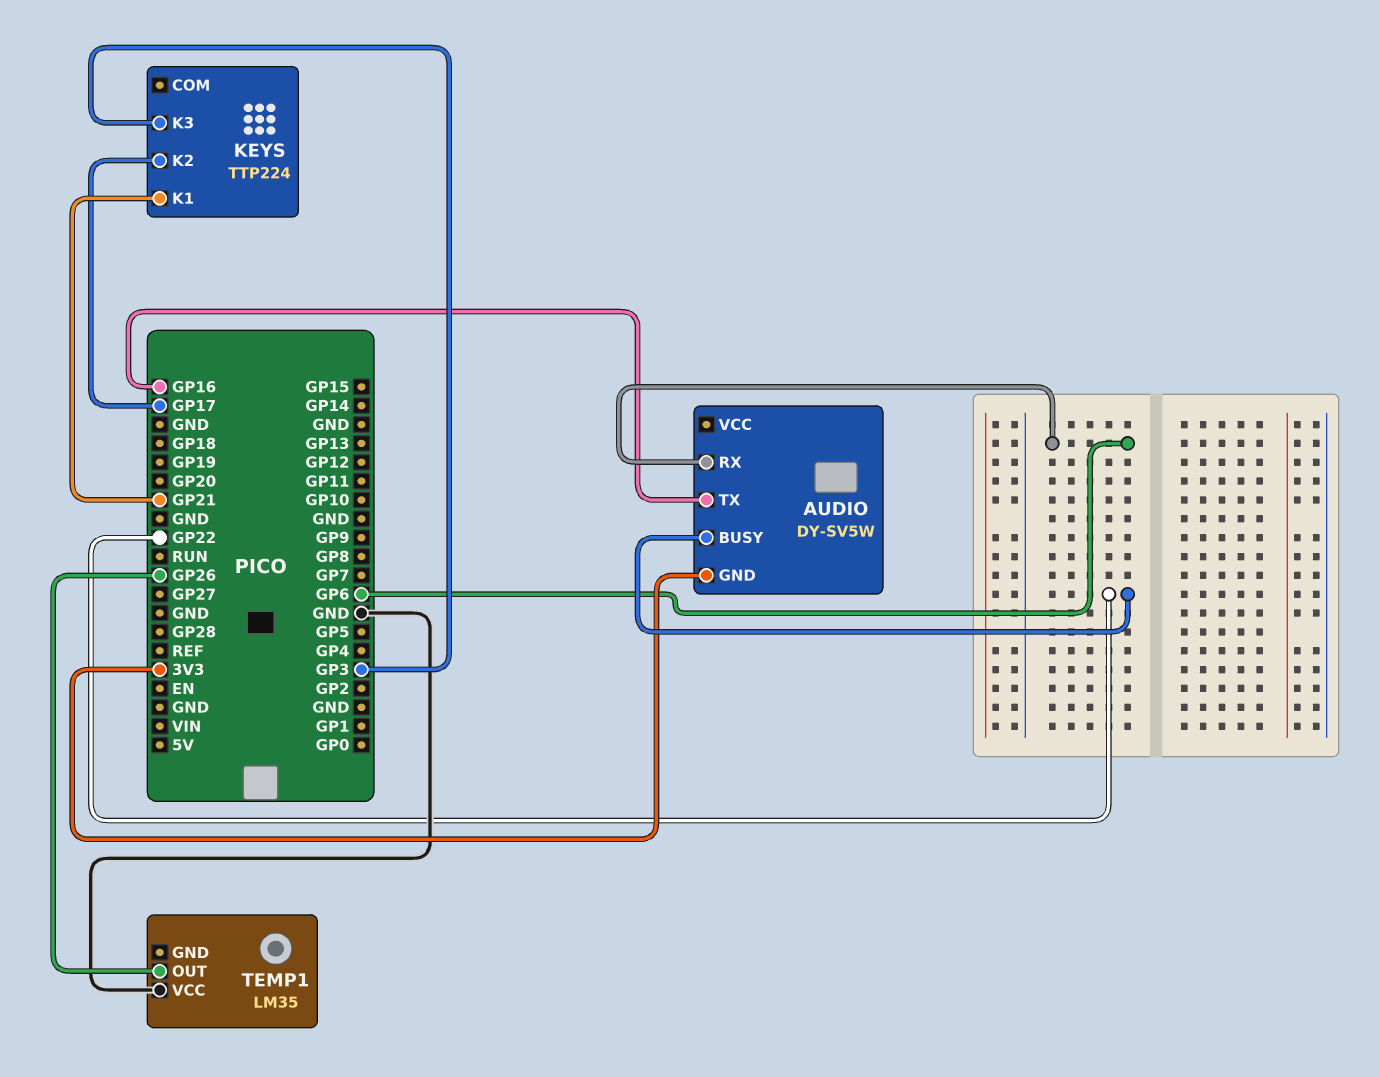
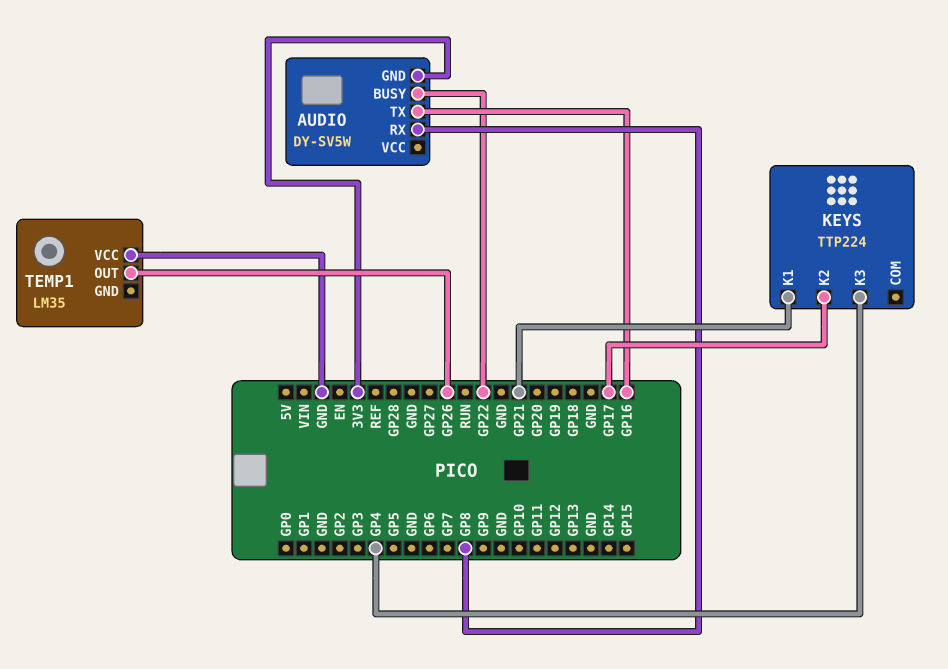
AUDIO pin RX: GP6 -> GP8
KEYS pin K3: GP3 -> GP4

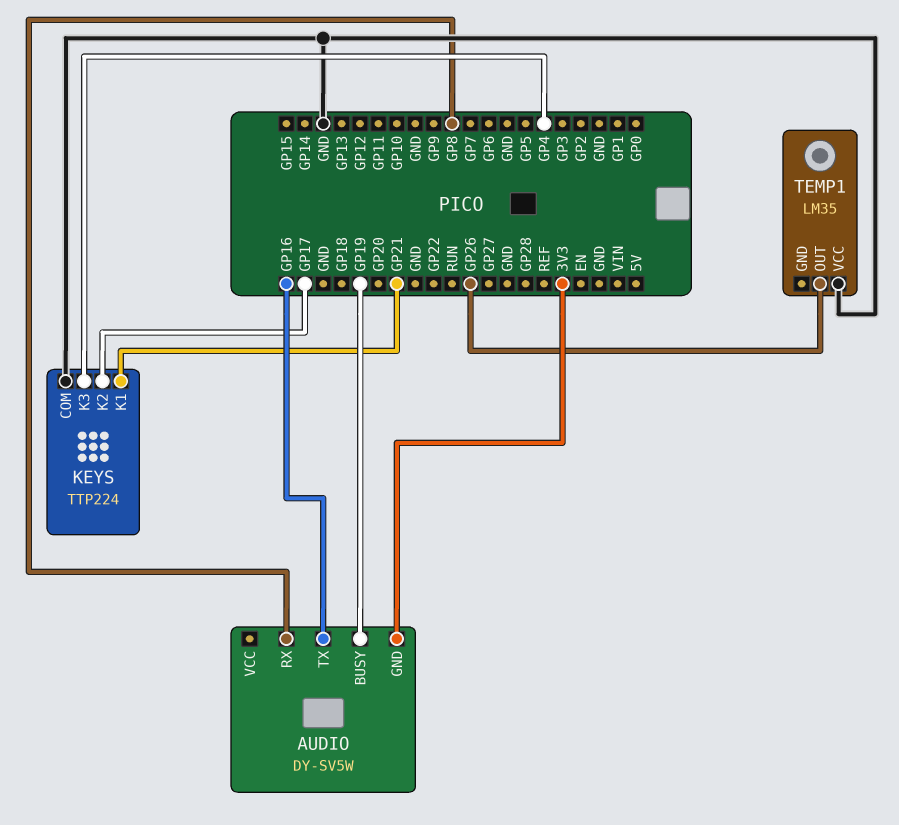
AUDIO pin BUSY: GP22 -> GP19
KEYS pin COM: none -> GND

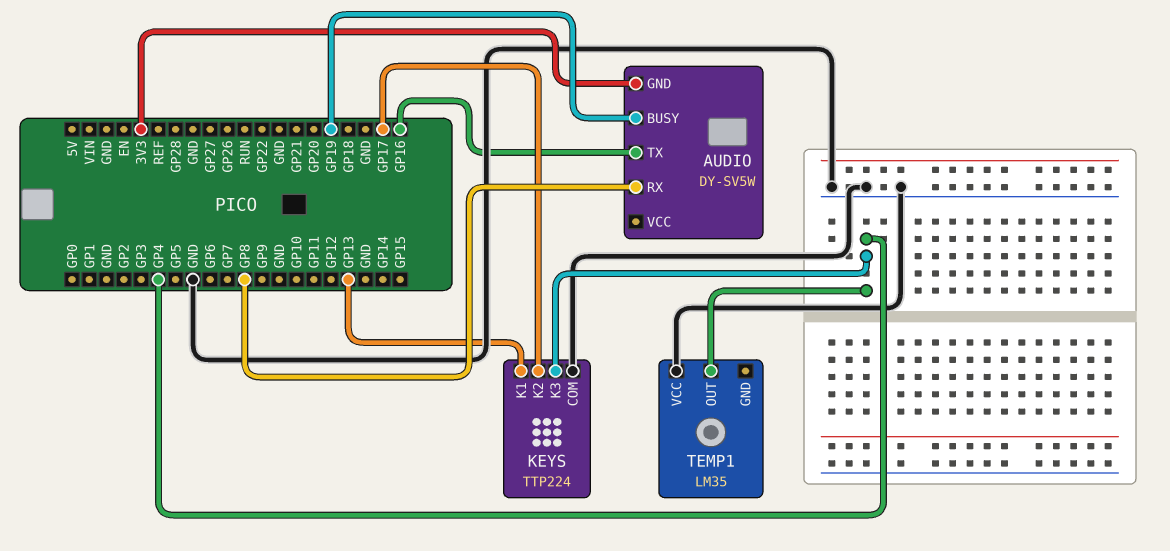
KEYS pin K1: GP21 -> GP13
TEMP1 pin OUT: GP26 -> GP4

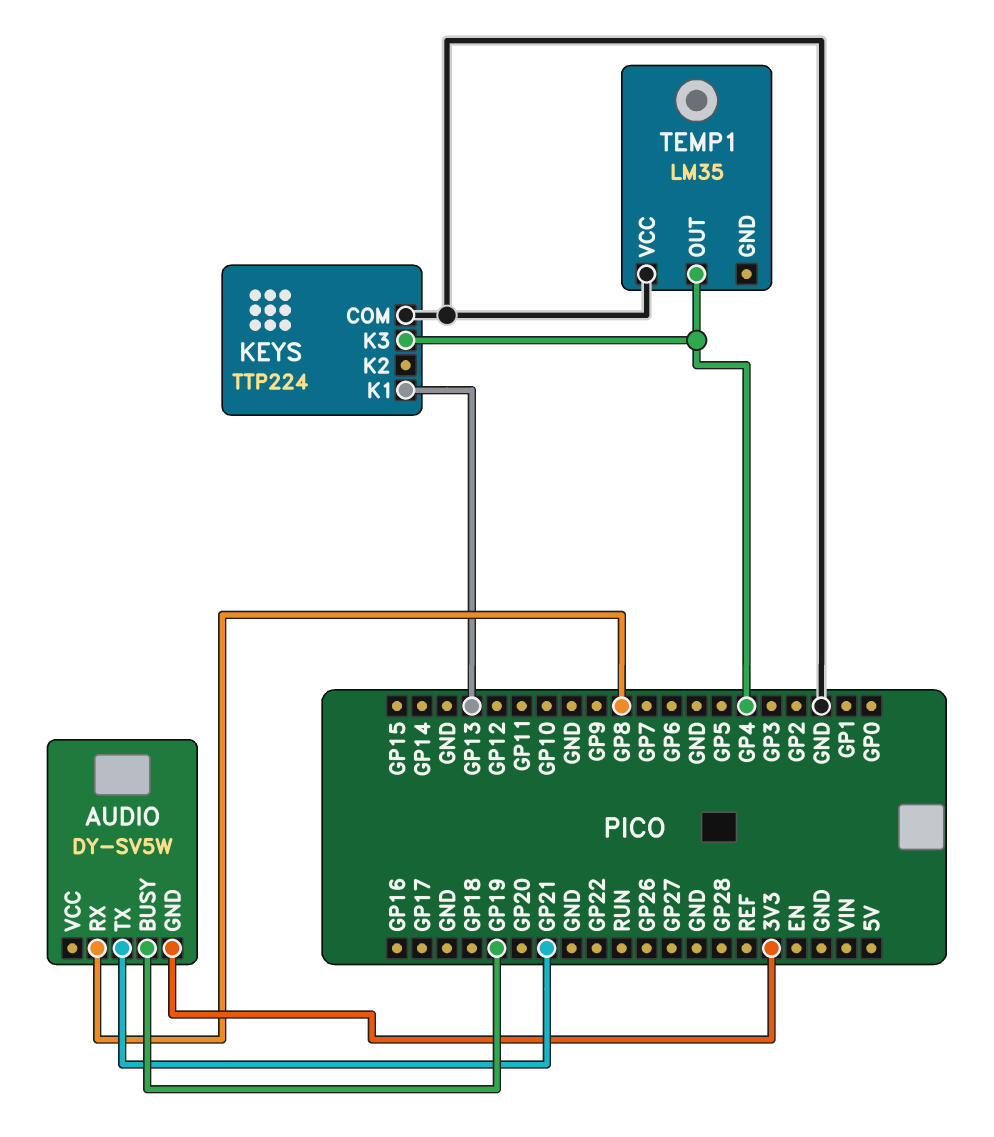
AUDIO pin TX: GP16 -> GP21
KEYS pin K2: GP17 -> none

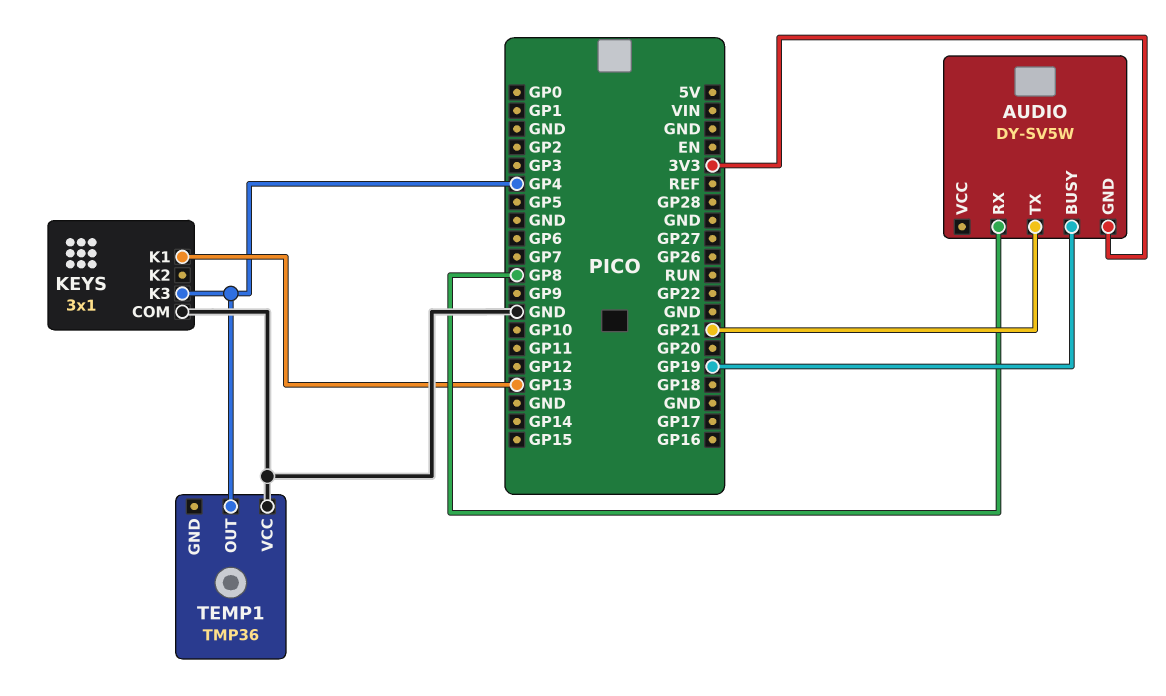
KEYS: TTP224 -> 3x1
TEMP1: LM35 -> TMP36

